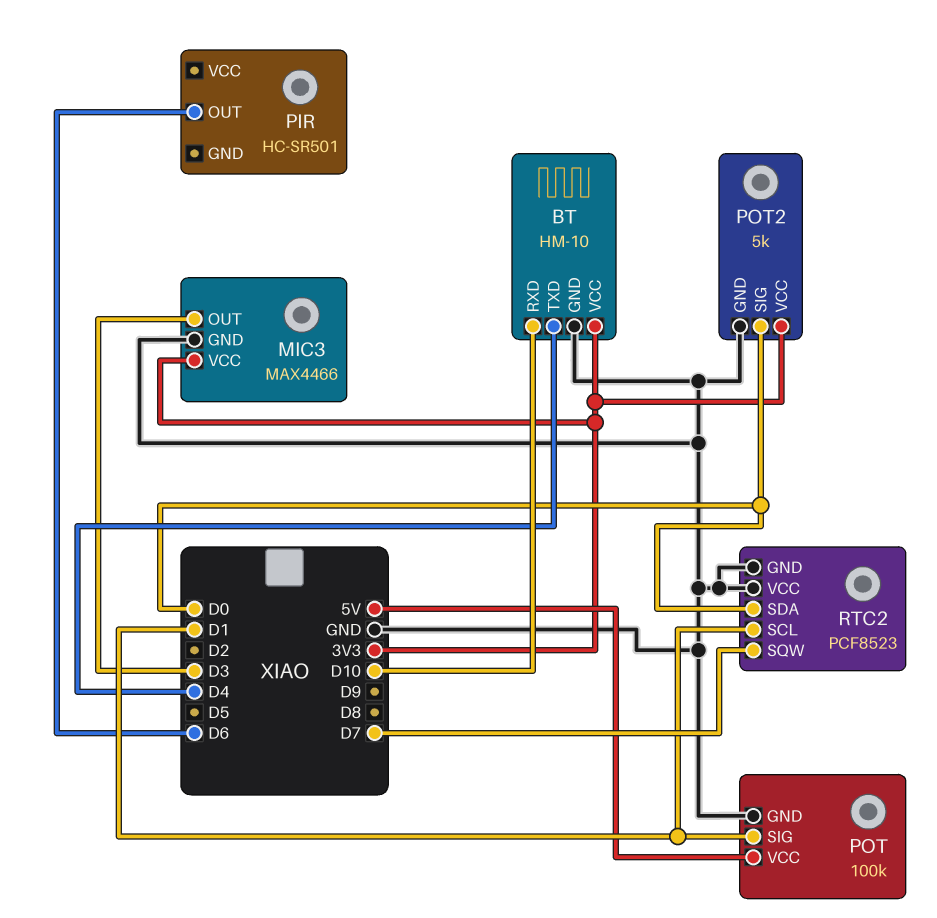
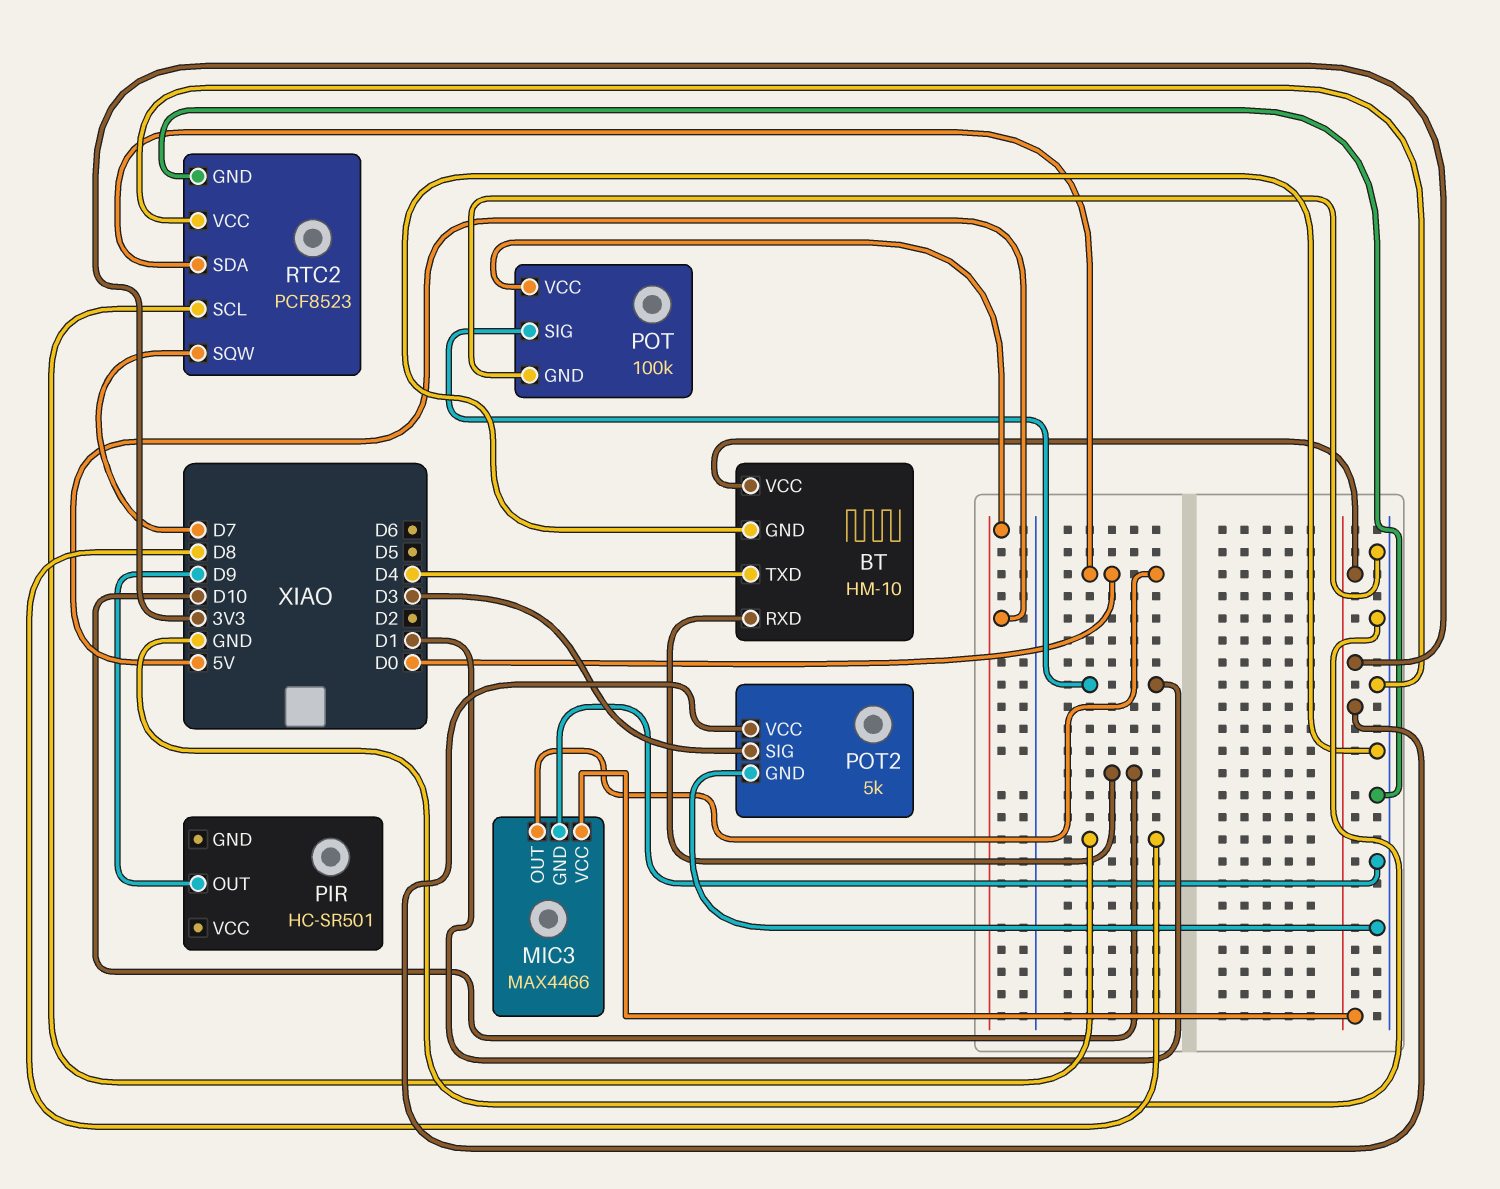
MIC3 pin OUT: D3 -> D0
PIR pin OUT: D6 -> D9
POT2 pin SIG: D0 -> D3
RTC2 pin SCL: D1 -> D8

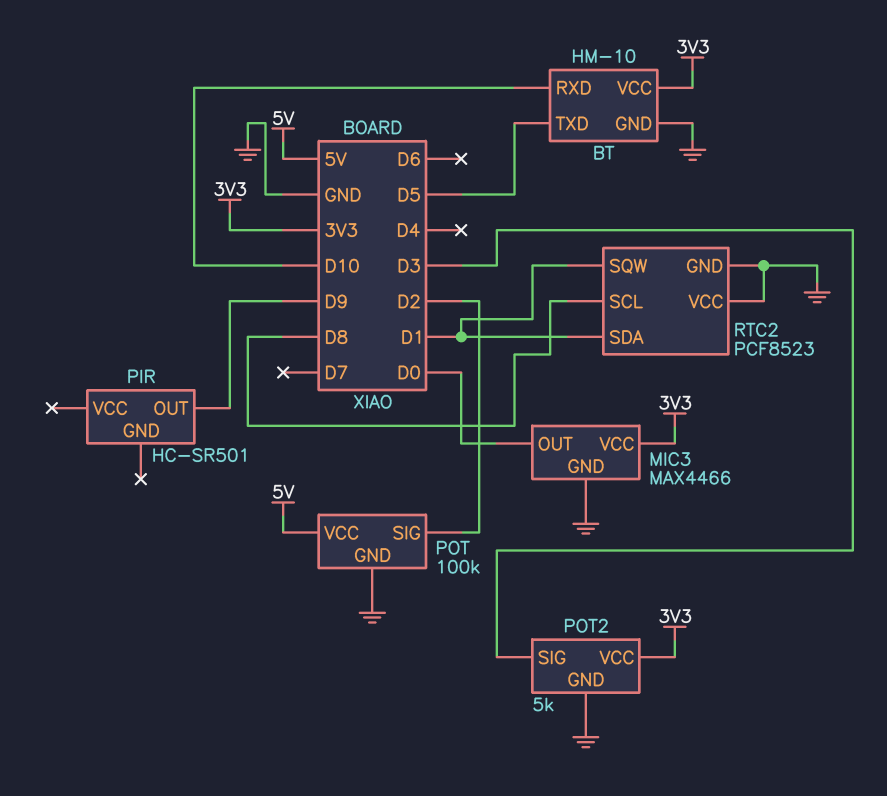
BT pin TXD: D4 -> D5
POT pin SIG: D1 -> D2
RTC2 pin SDA: D0 -> D1
RTC2 pin SQW: D7 -> D1

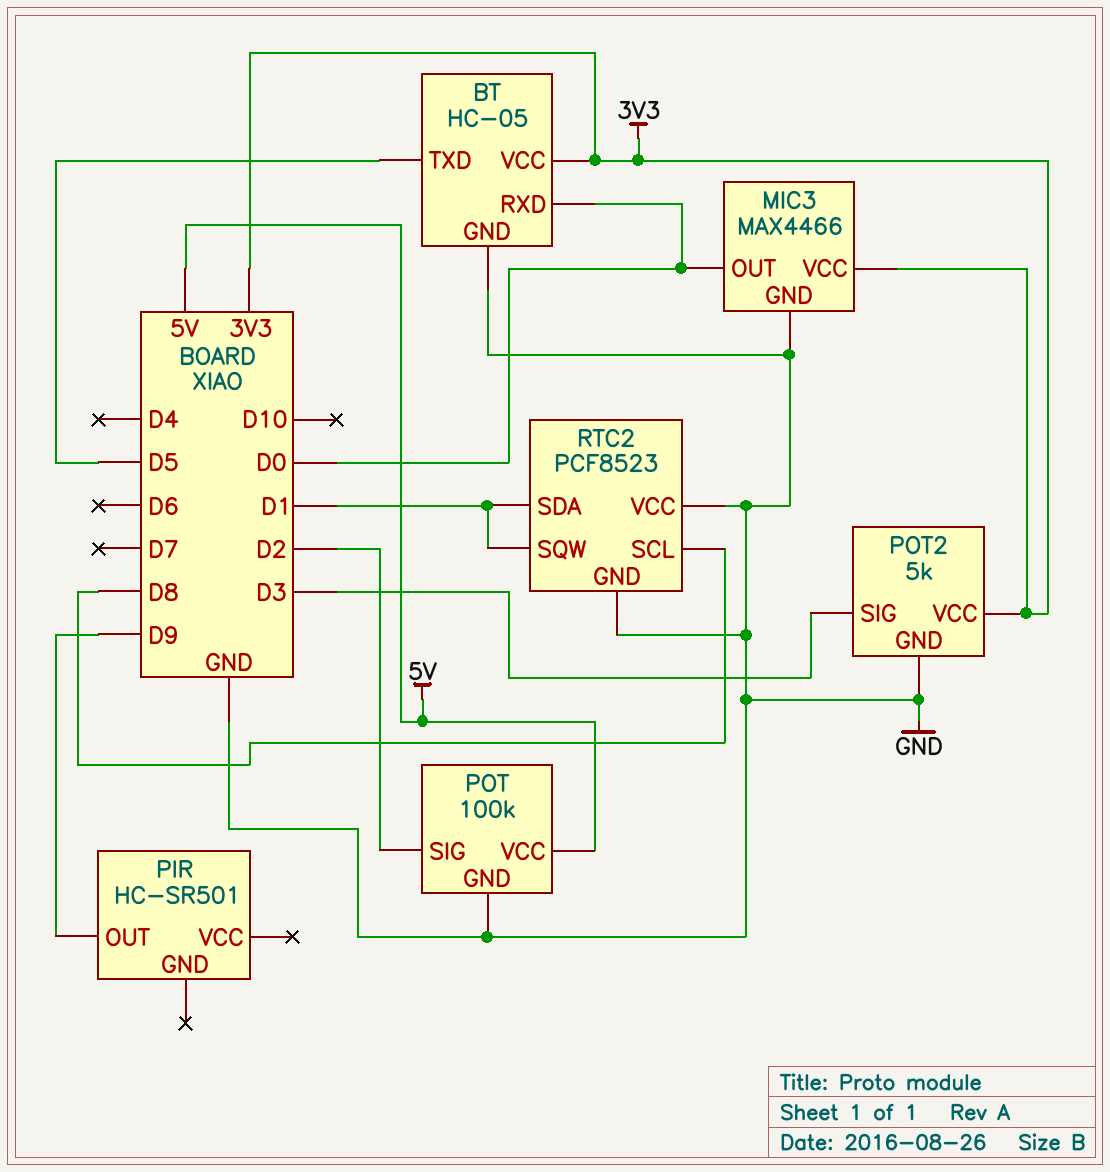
BT: HM-10 -> HC-05
BT pin RXD: D10 -> D0

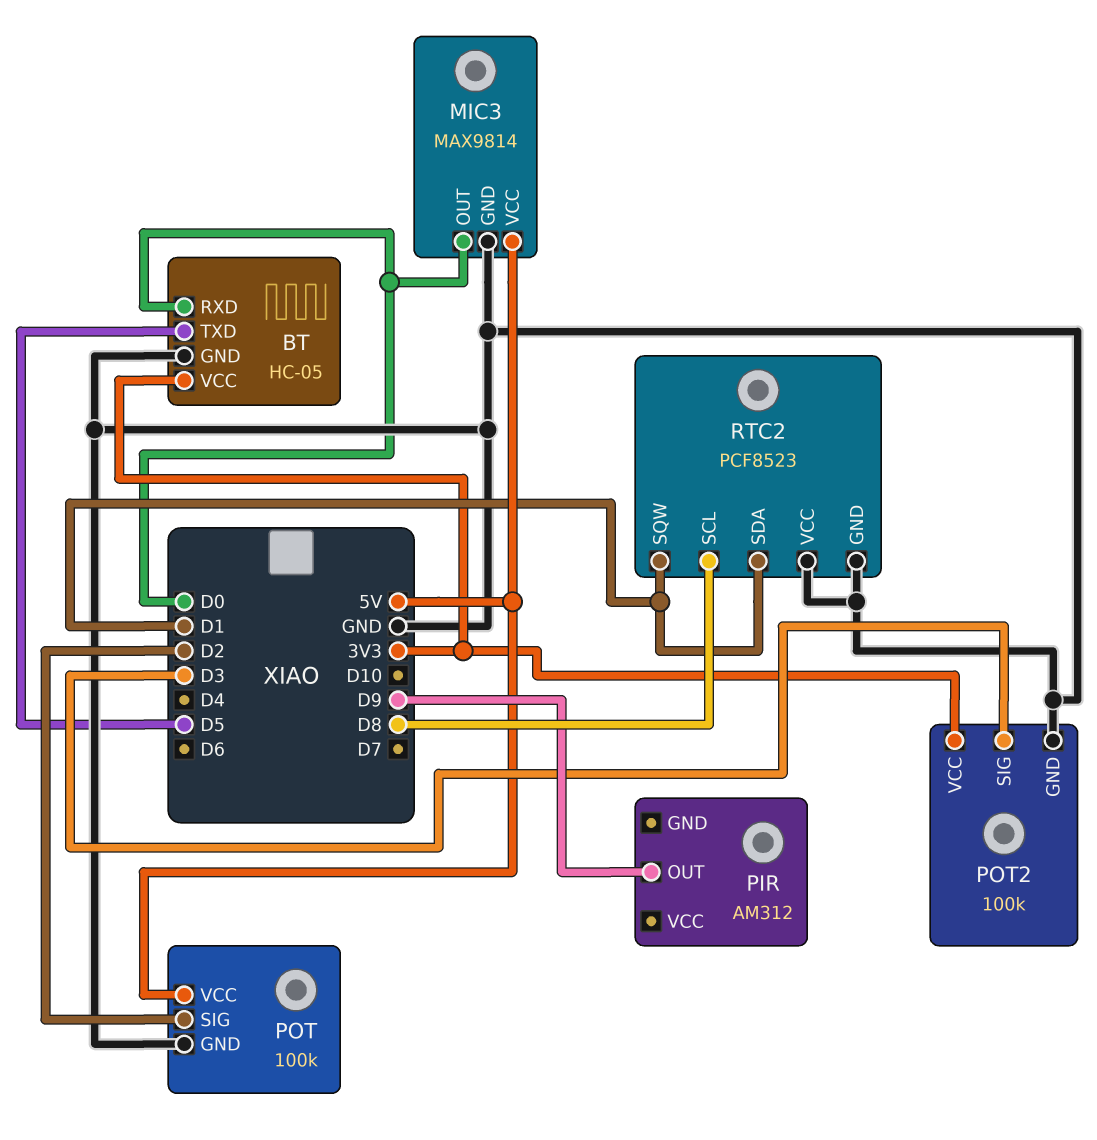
MIC3: MAX4466 -> MAX9814
MIC3 pin VCC: 3V3 -> 5V
PIR: HC-SR501 -> AM312
POT2: 5k -> 100k

